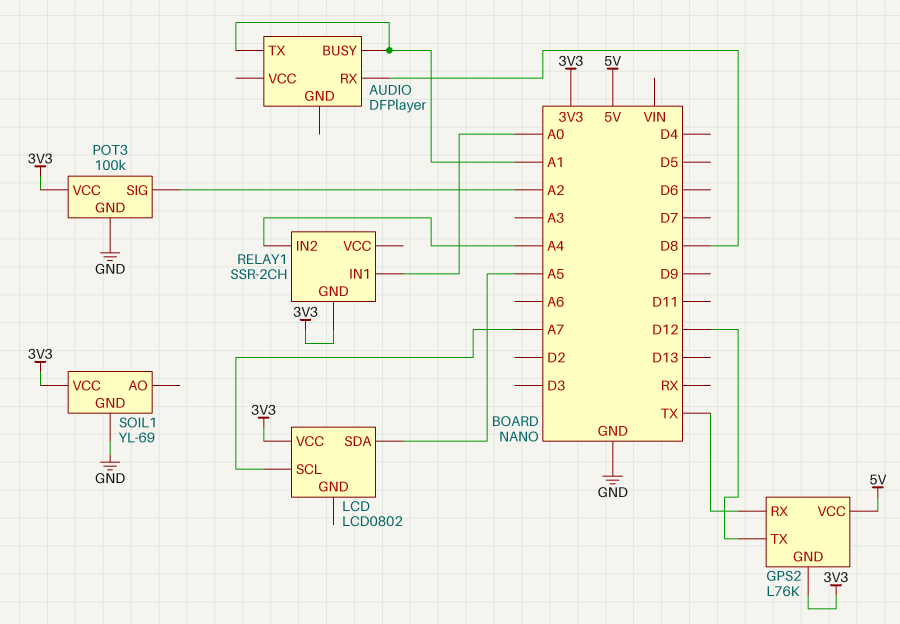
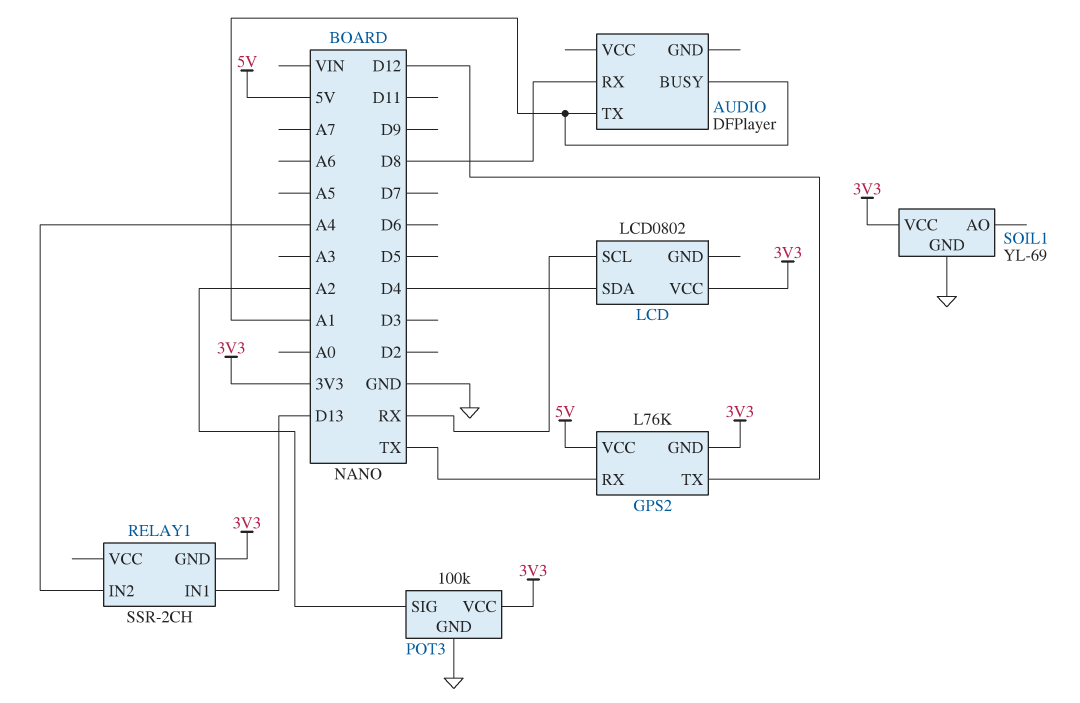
LCD pin SCL: A7 -> RX
LCD pin SDA: A5 -> D4
RELAY1 pin IN1: A0 -> D13

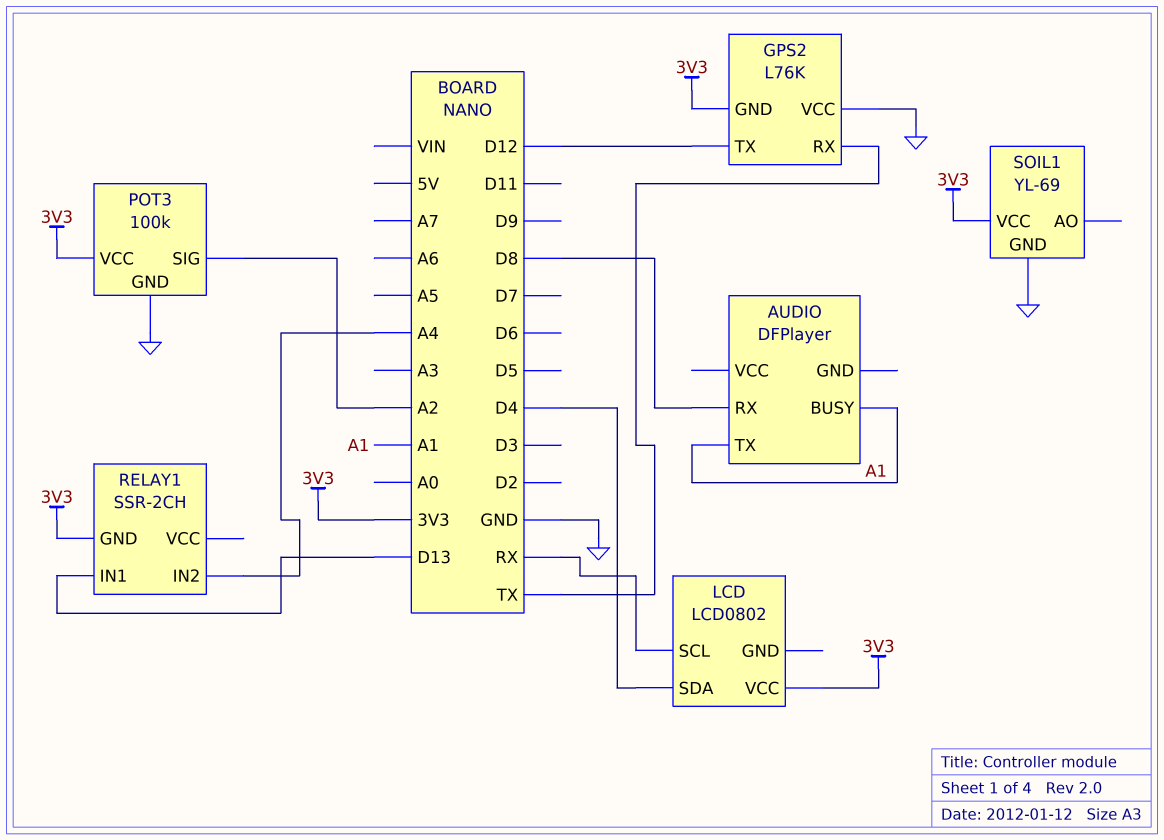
GPS2 pin VCC: 5V -> GND

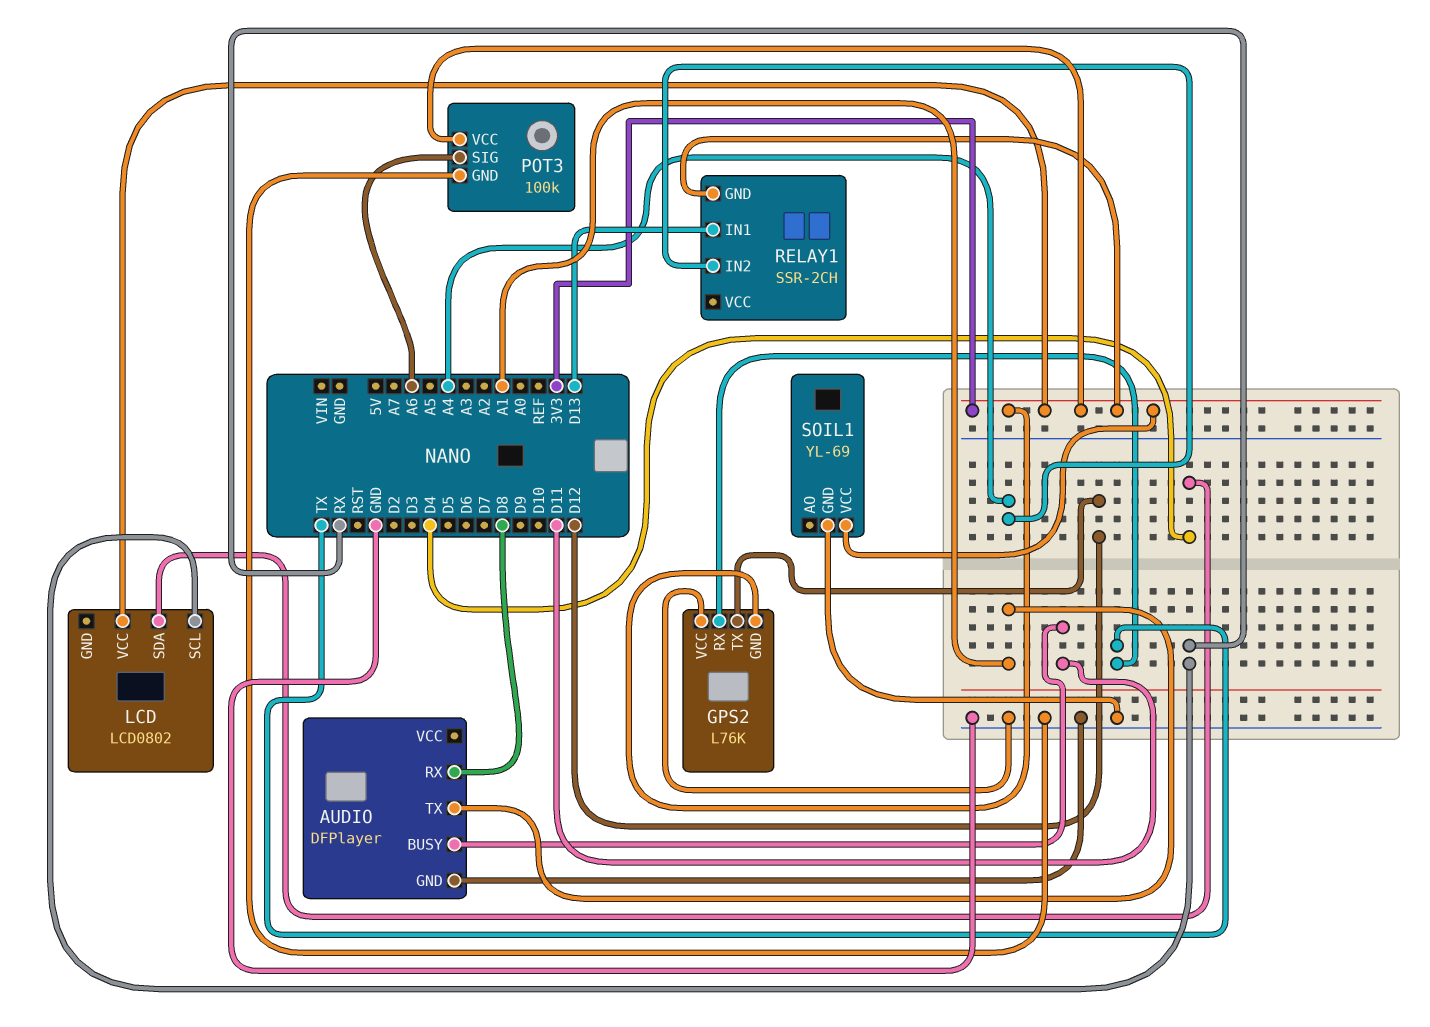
AUDIO pin BUSY: A1 -> D11
AUDIO pin GND: none -> GND
POT3 pin SIG: A2 -> A6

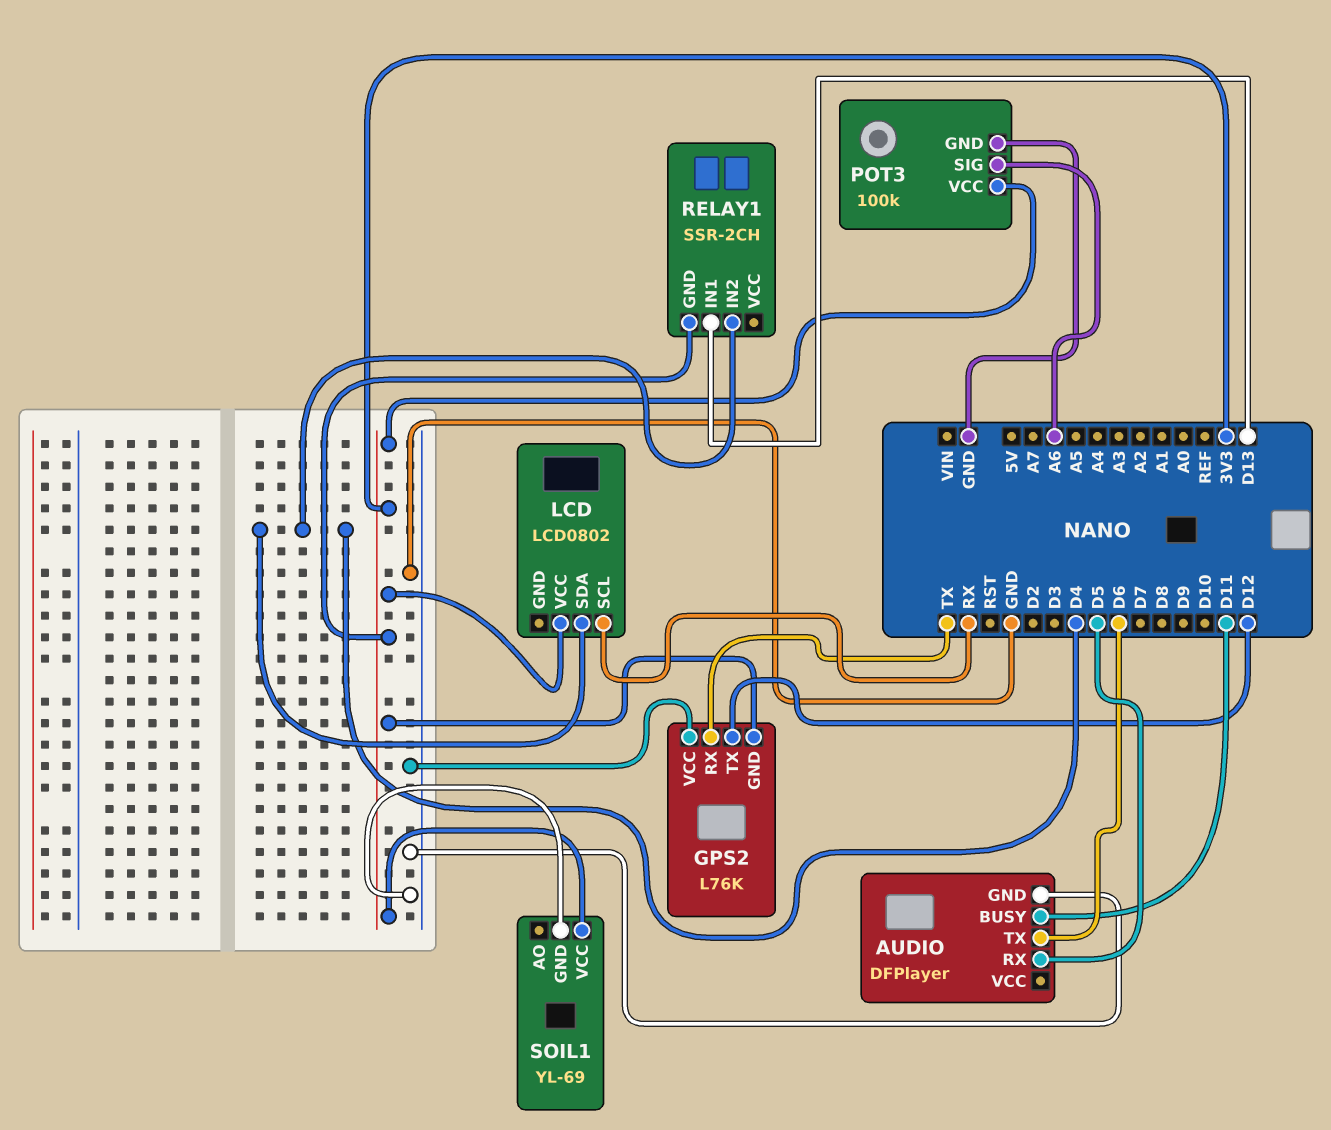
AUDIO pin RX: D8 -> D5
AUDIO pin TX: A1 -> D6
RELAY1 pin IN2: A4 -> D4

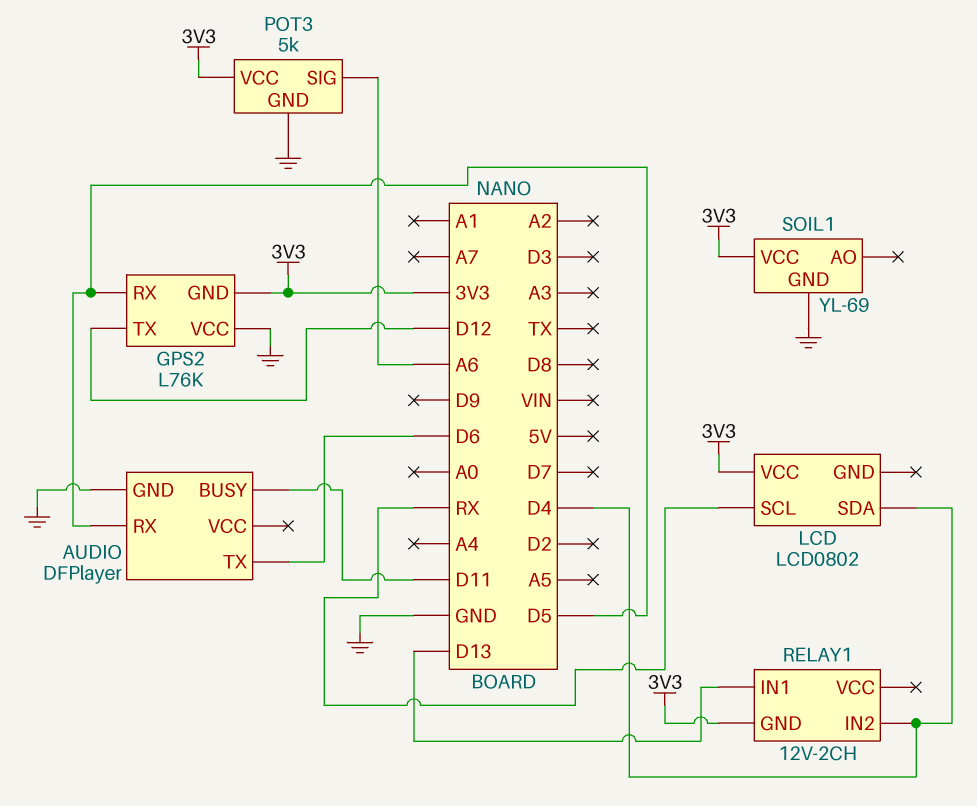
GPS2 pin RX: TX -> D5
POT3: 100k -> 5k
RELAY1: SSR-2CH -> 12V-2CH

